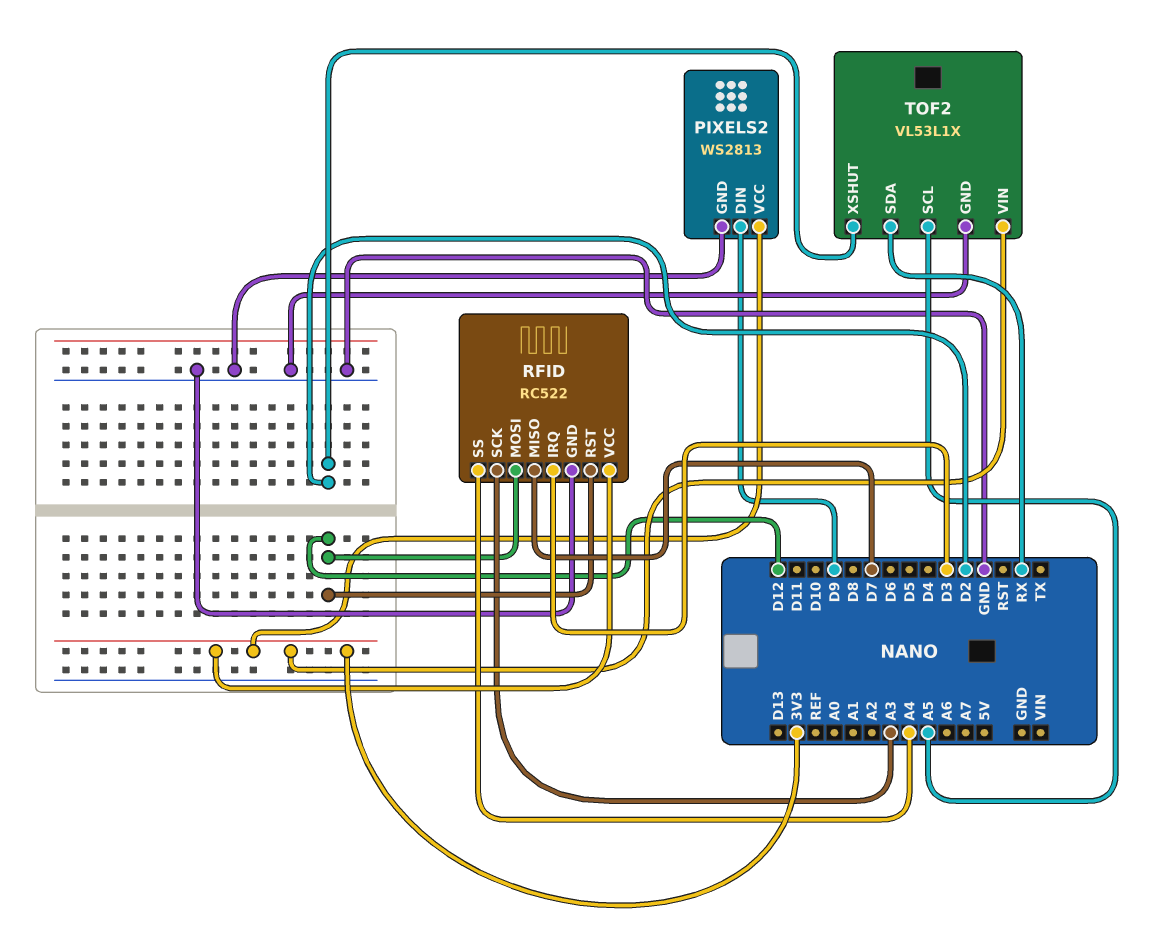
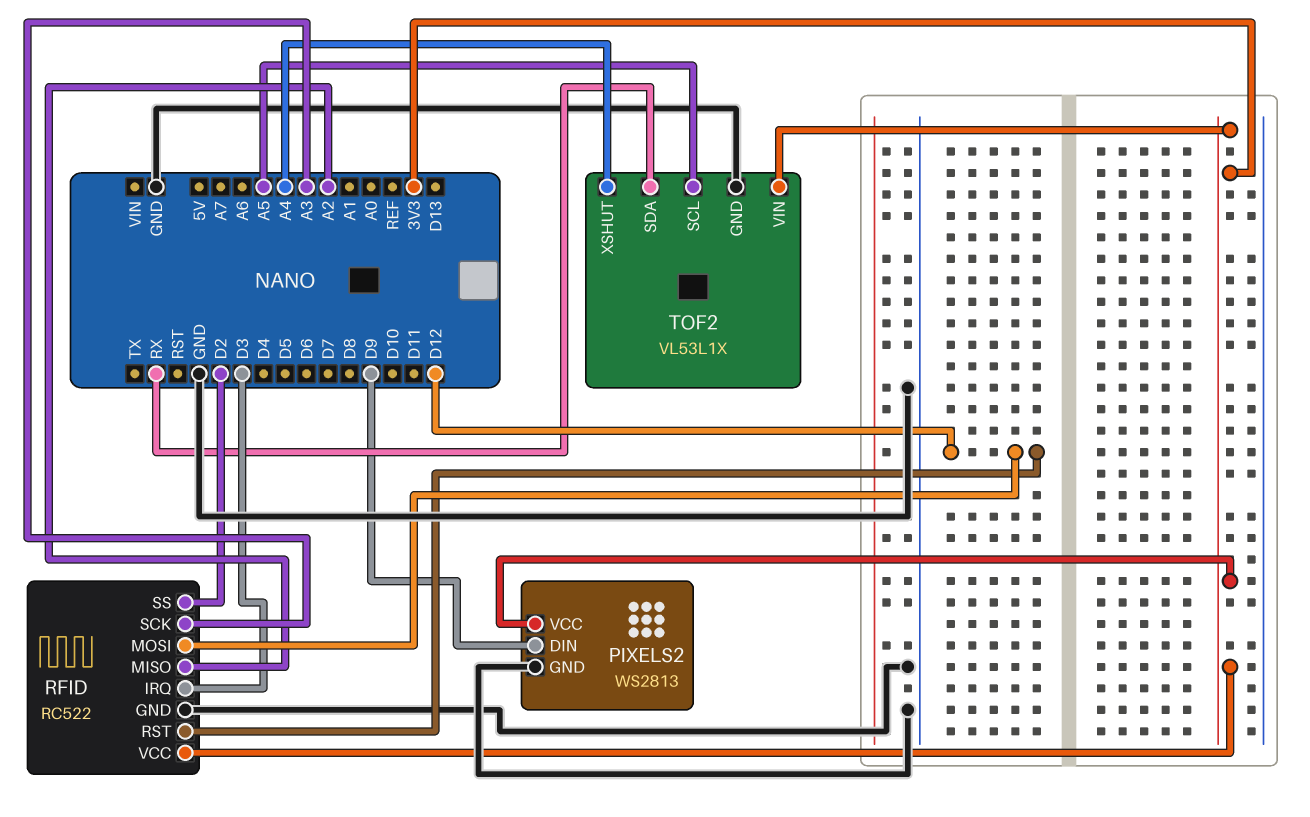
RFID pin MISO: D7 -> A2
RFID pin SS: A4 -> D2
TOF2 pin XSHUT: D2 -> A4

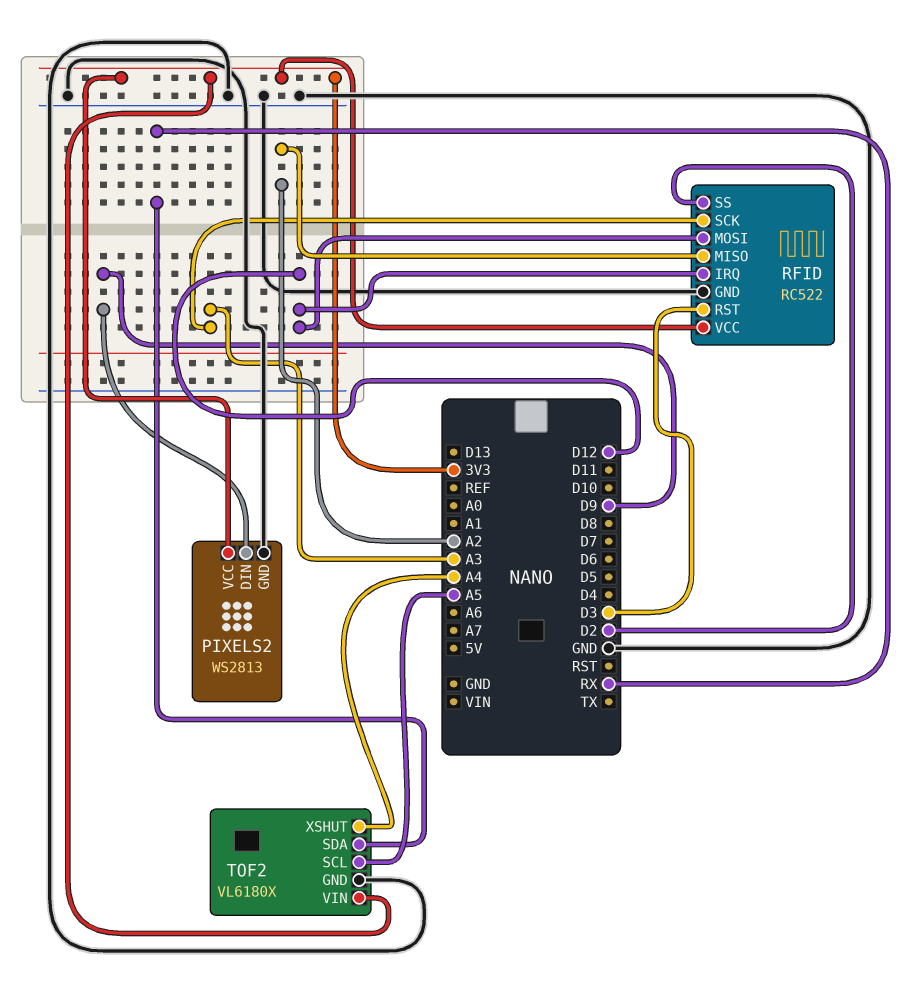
RFID pin IRQ: D3 -> D12
RFID pin RST: D12 -> D3
TOF2: VL53L1X -> VL6180X

